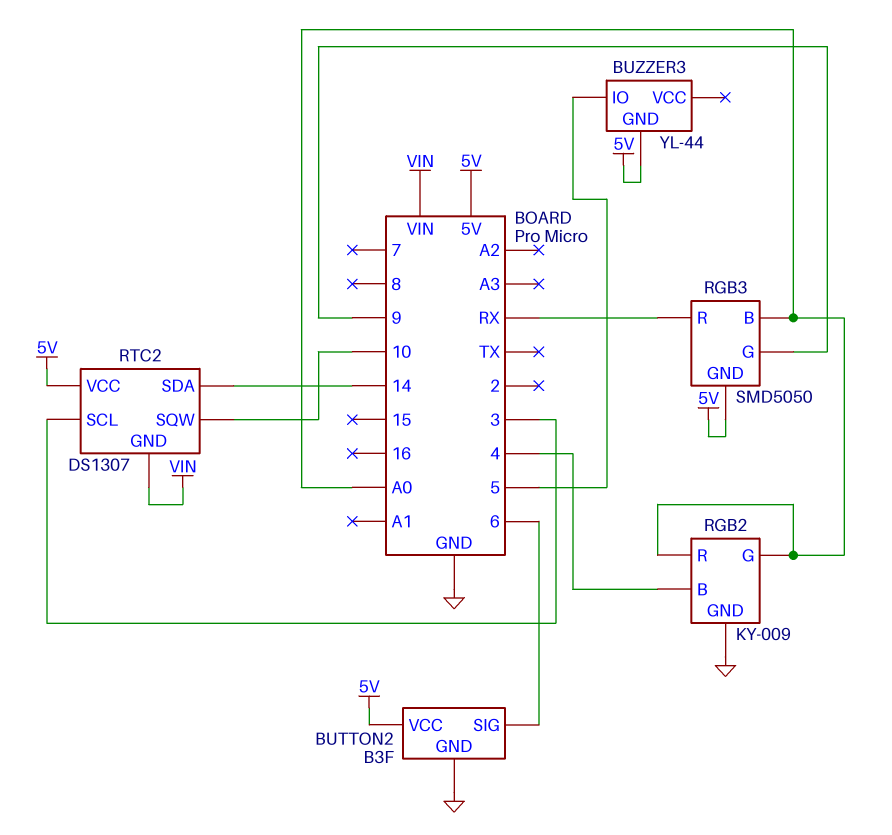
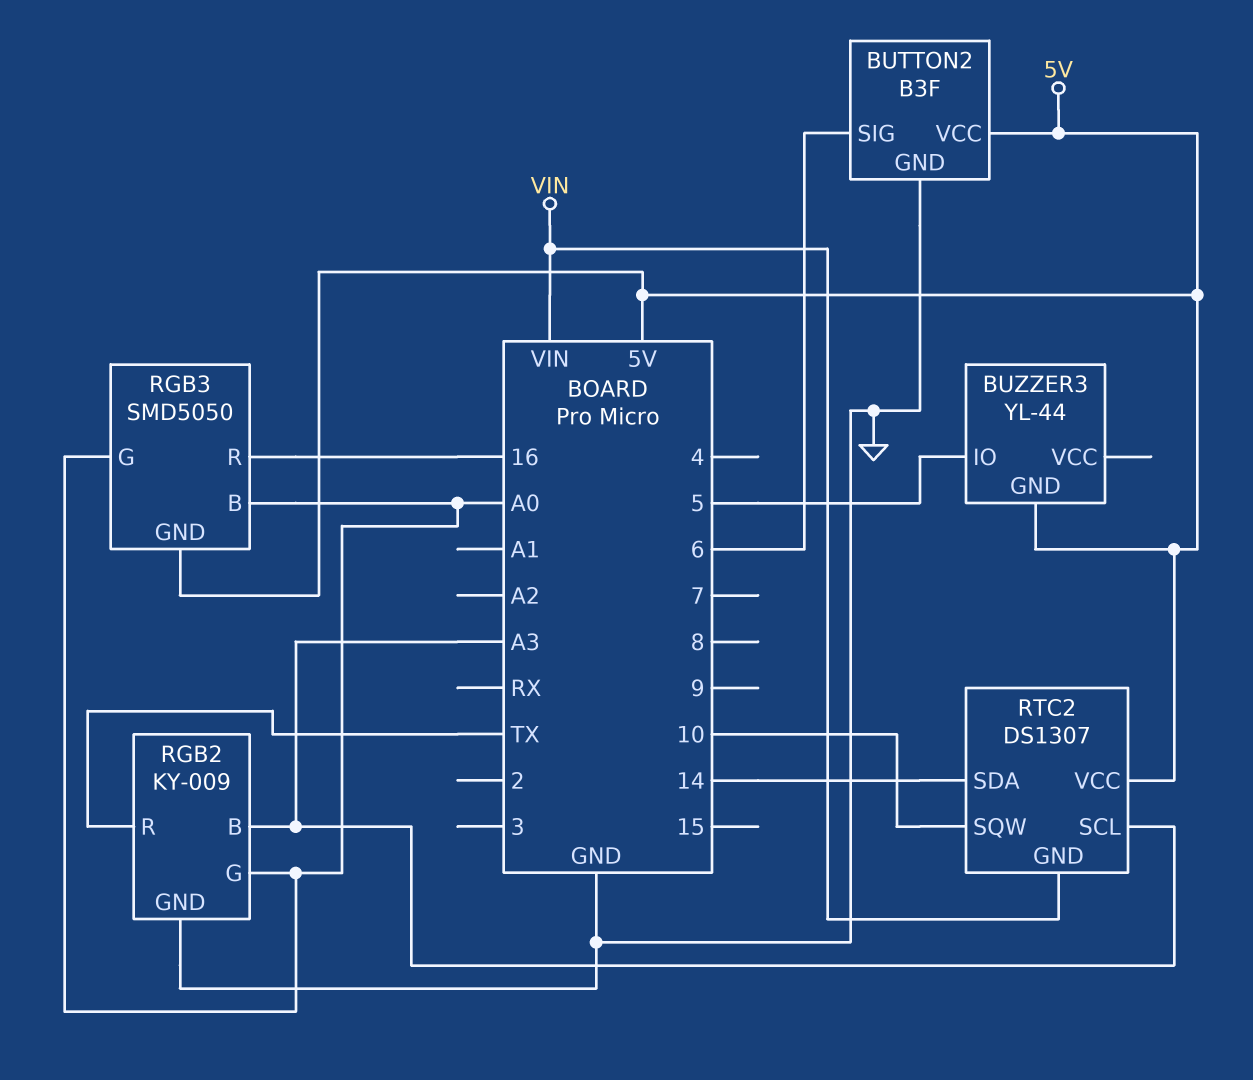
RGB2 pin B: 4 -> A3
RGB2 pin R: A0 -> TX
RGB3 pin G: 9 -> A0
RGB3 pin R: RX -> 16
RTC2 pin SCL: 3 -> A3

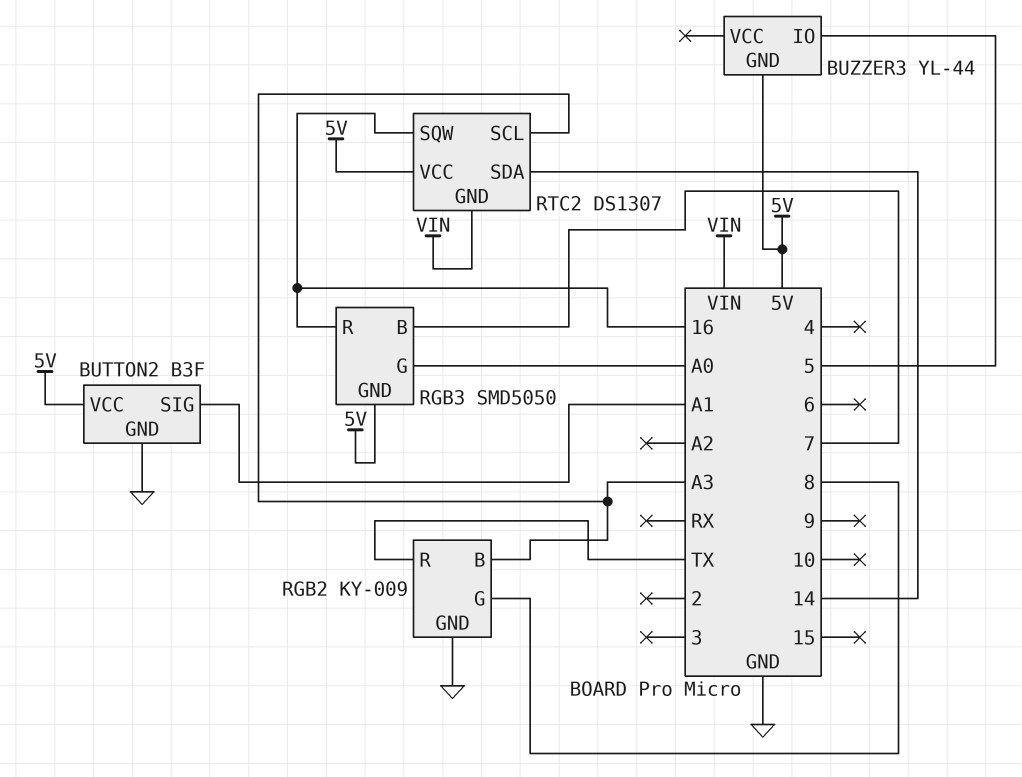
BUTTON2 pin SIG: 6 -> A1
RGB2 pin G: A0 -> 8
RGB3 pin B: A0 -> 7
RTC2 pin SQW: 10 -> 16

